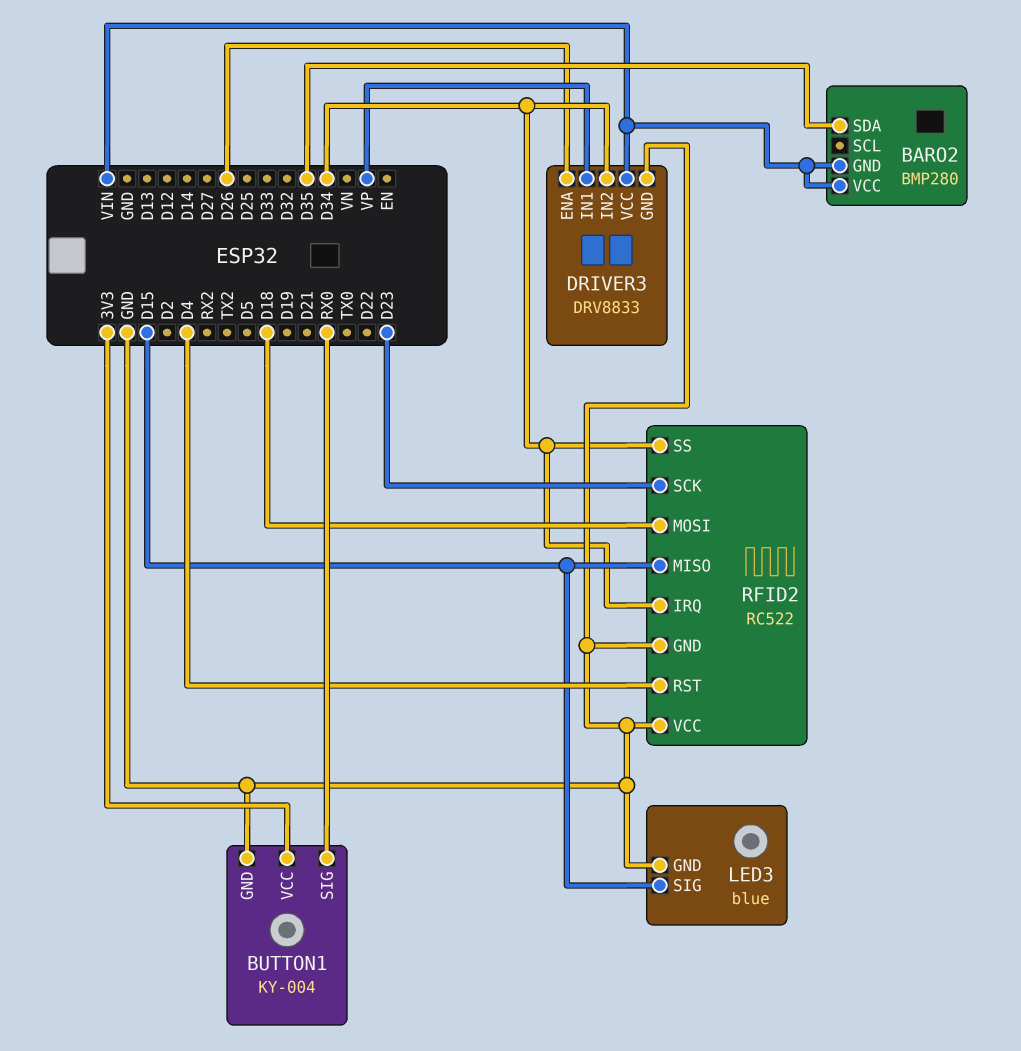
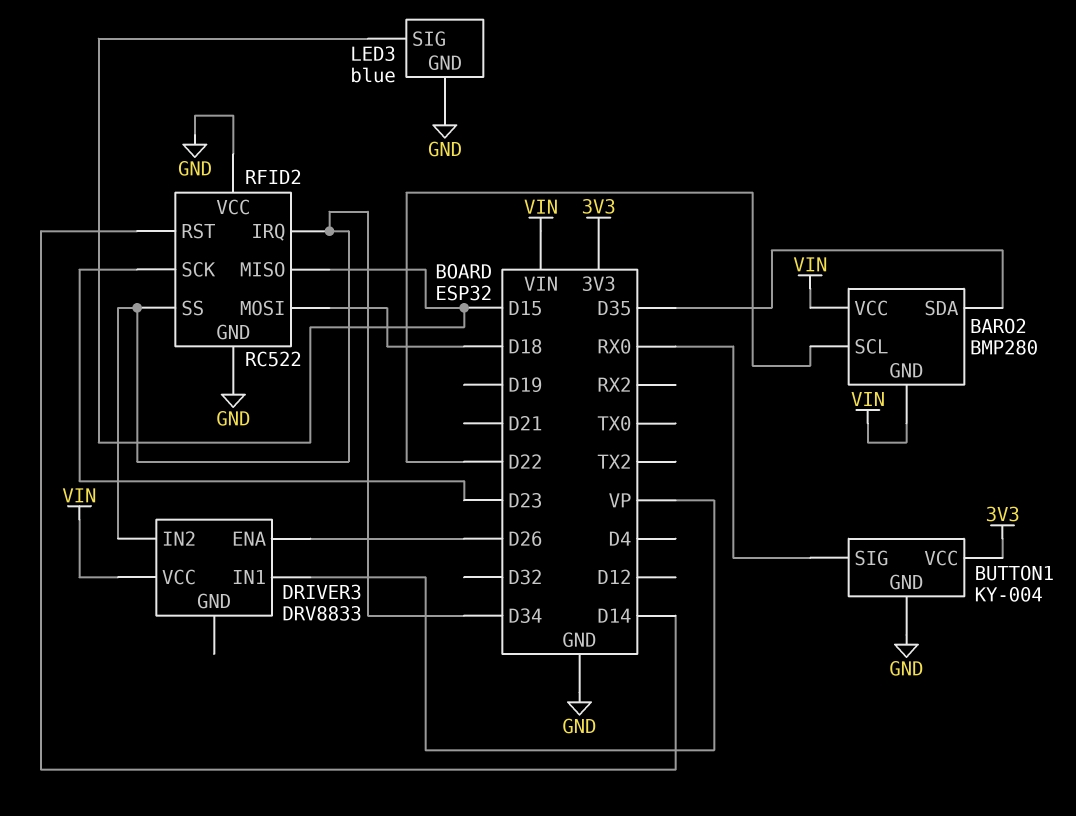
BARO2 pin SCL: none -> D22
DRIVER3 pin GND: GND -> none
RFID2 pin RST: D4 -> D14

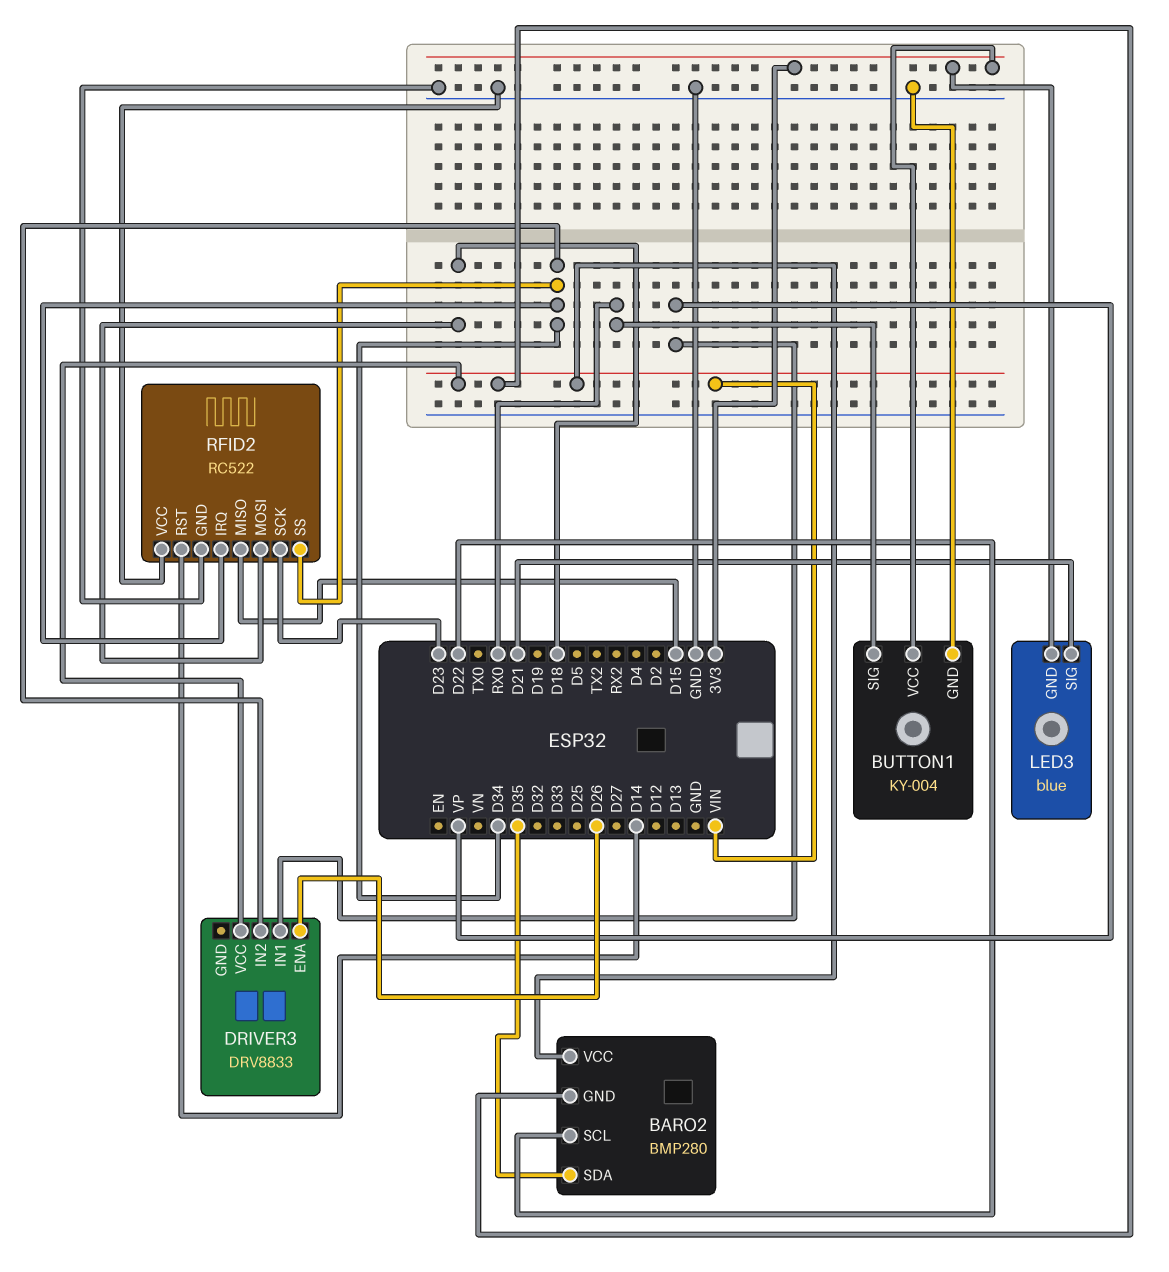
LED3 pin GND: GND -> 3V3
LED3 pin SIG: D15 -> D21

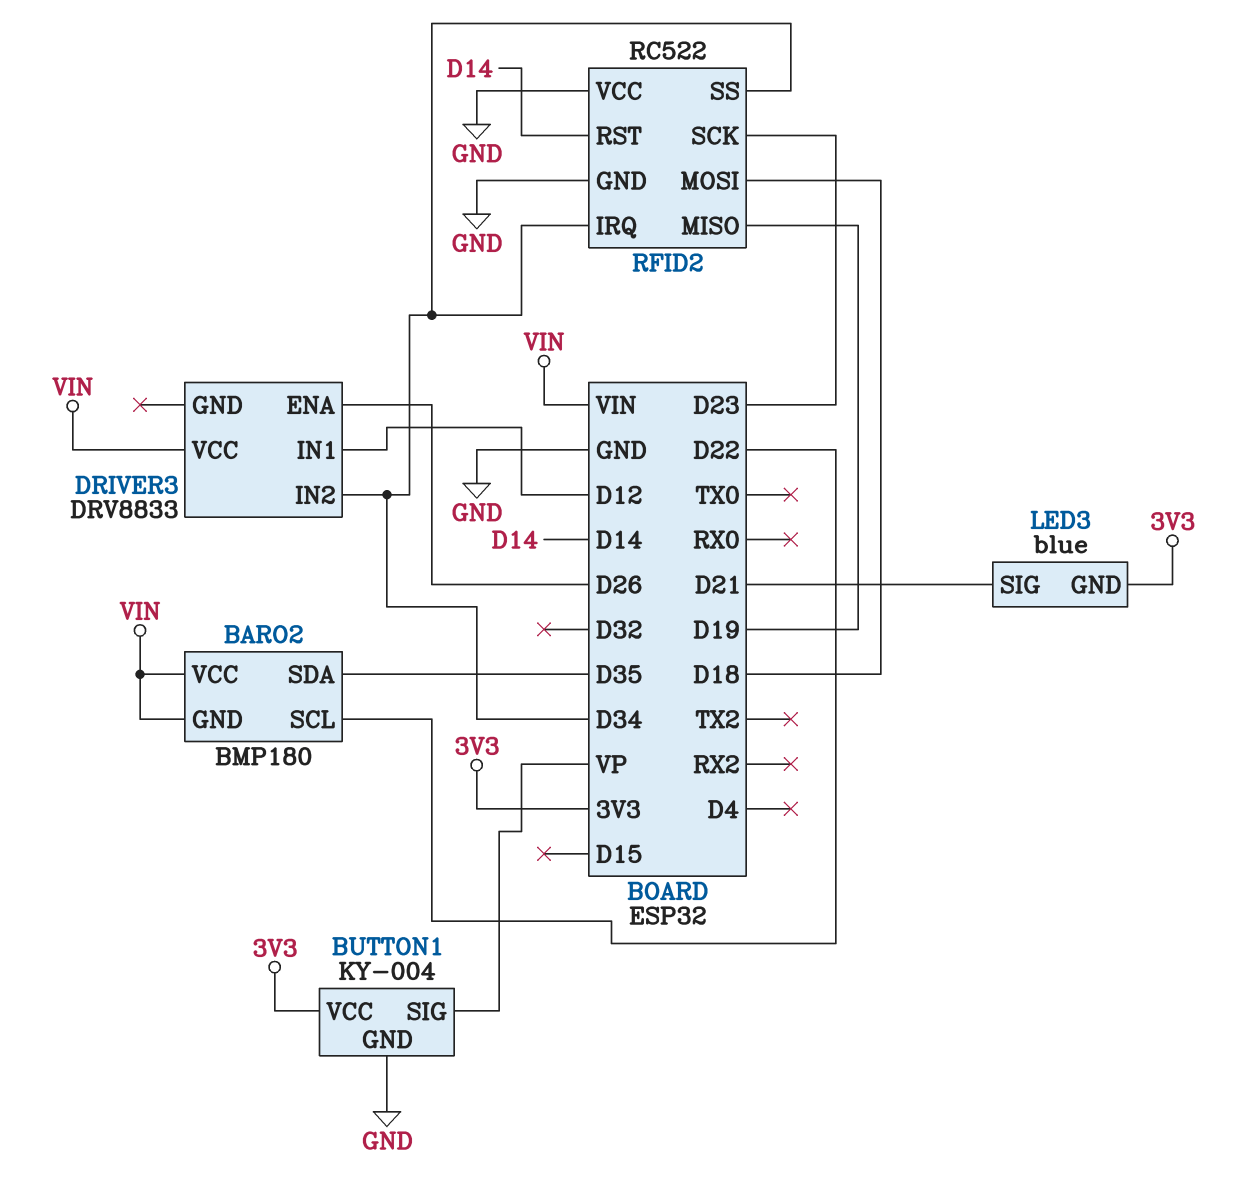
BARO2: BMP280 -> BMP180
BUTTON1 pin SIG: RX0 -> VP
DRIVER3 pin IN1: VP -> D12
RFID2 pin MISO: D15 -> D19

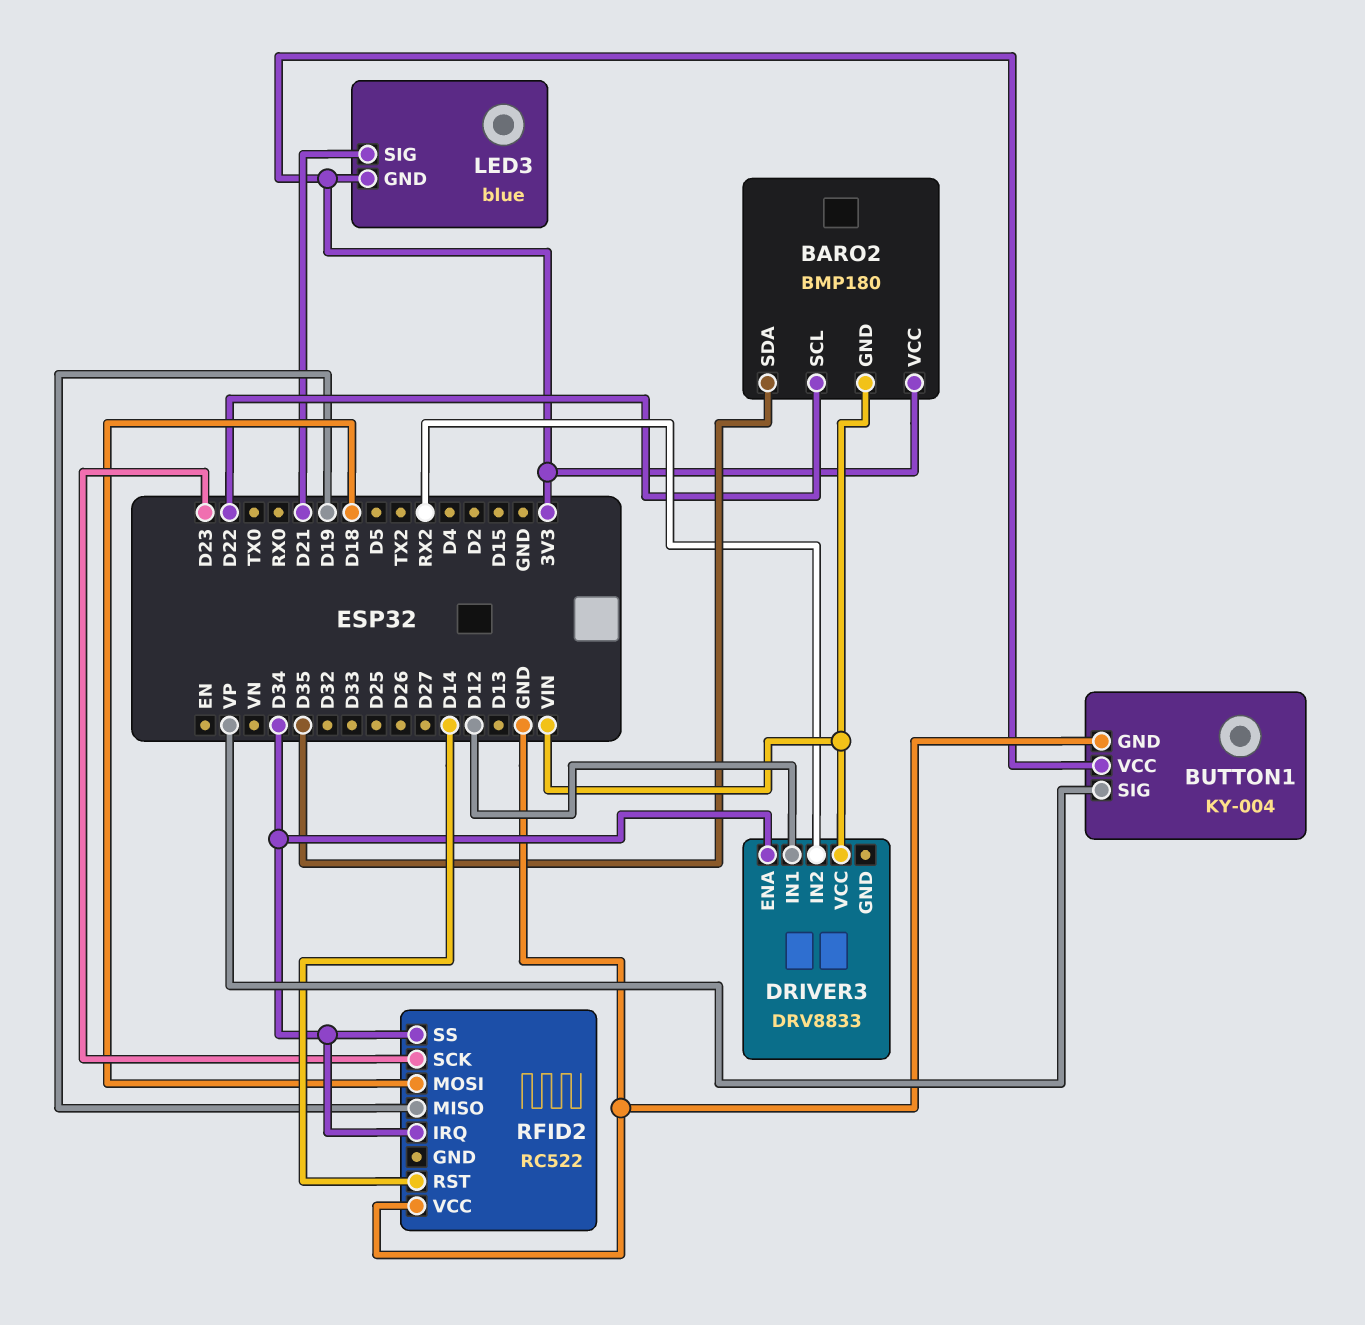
BARO2 pin VCC: VIN -> 3V3
DRIVER3 pin ENA: D26 -> D34
DRIVER3 pin IN2: D34 -> RX2
RFID2 pin GND: GND -> none

